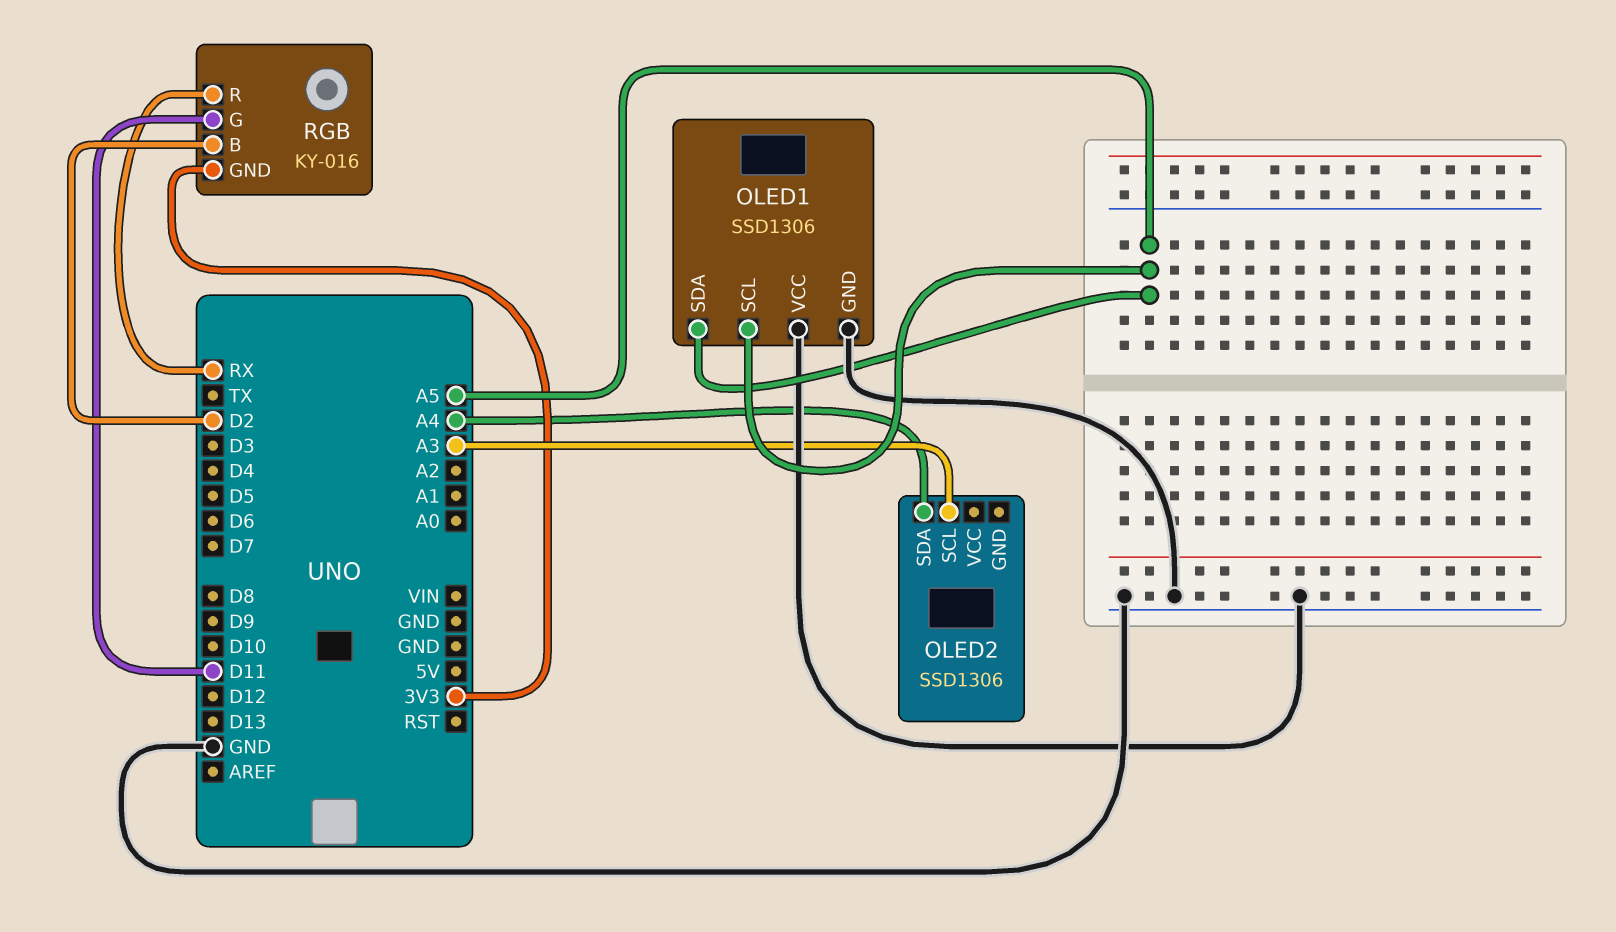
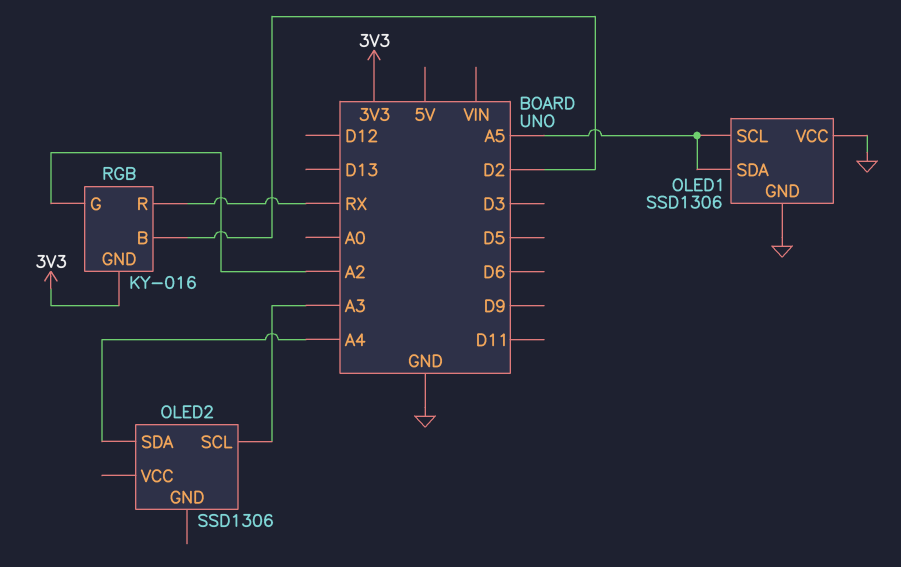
RGB pin G: D11 -> A2

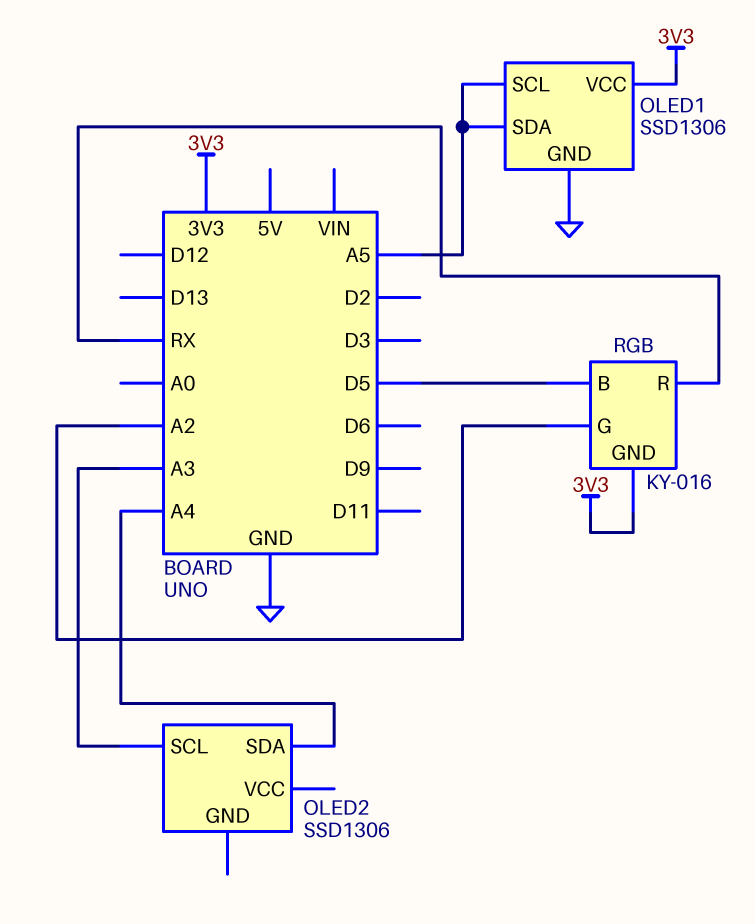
OLED1 pin VCC: GND -> 3V3
RGB pin B: D2 -> D5

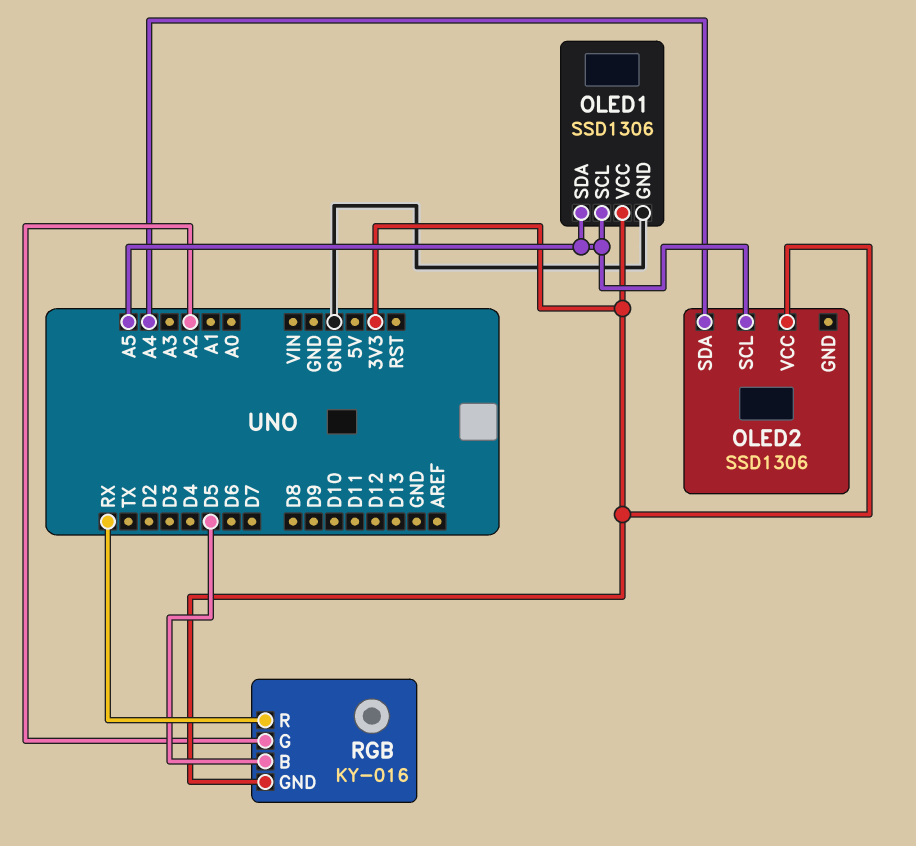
OLED2 pin SCL: A3 -> A5
OLED2 pin VCC: none -> 3V3

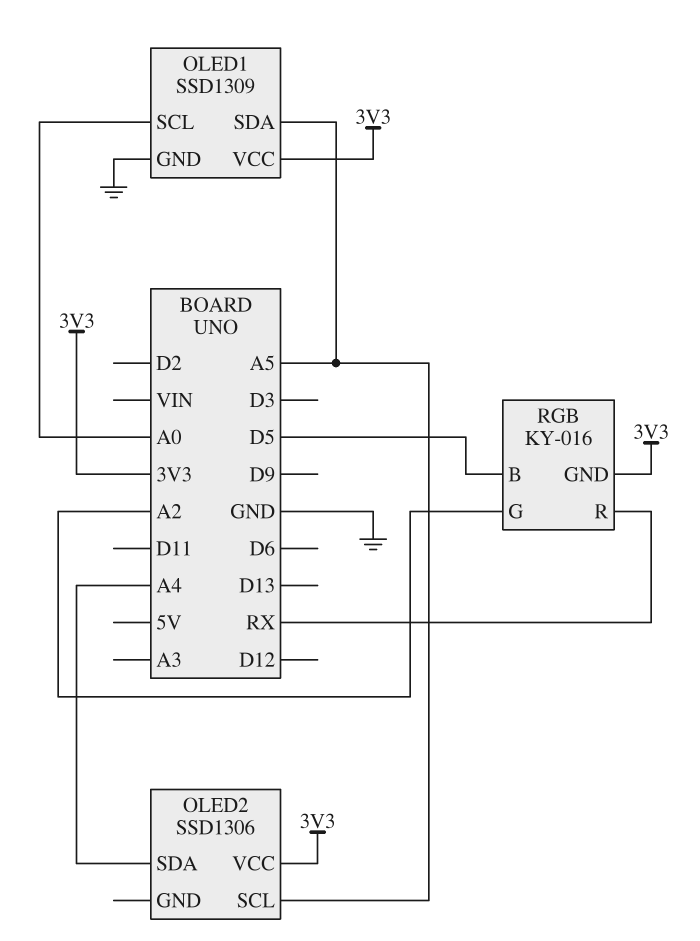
OLED1: SSD1306 -> SSD1309
OLED1 pin SCL: A5 -> A0

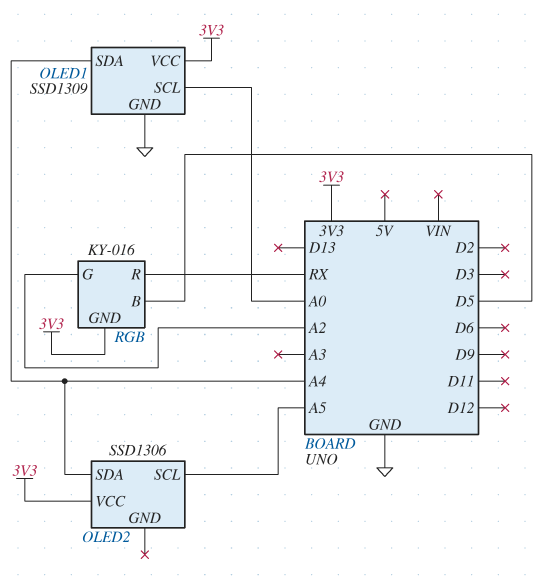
OLED1 pin SDA: A5 -> A4

